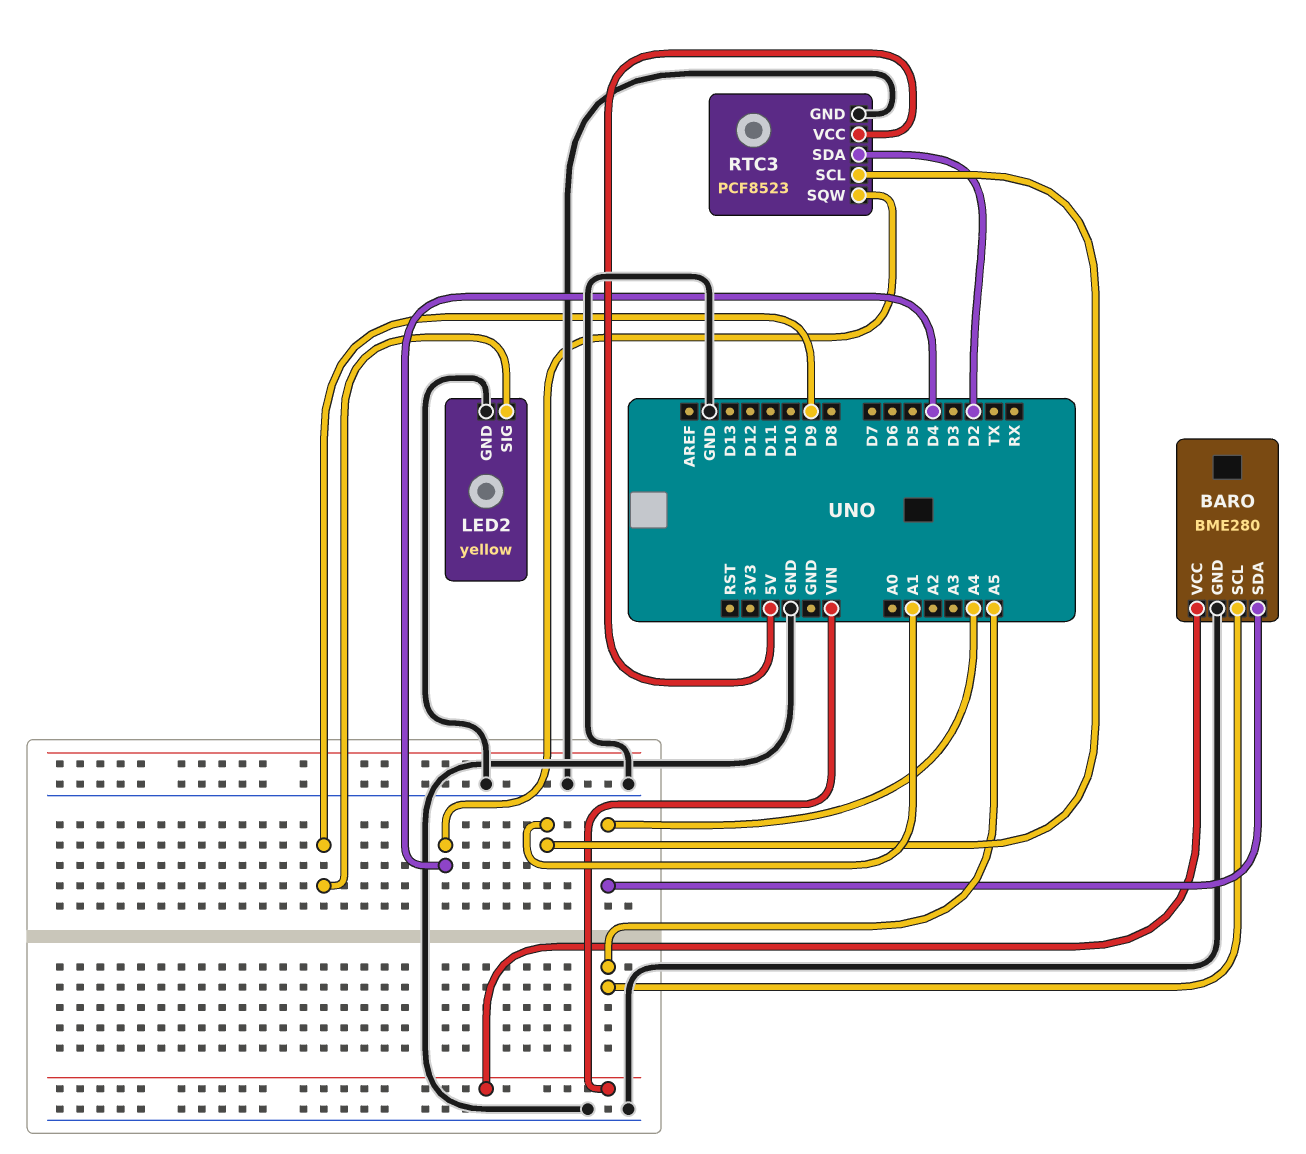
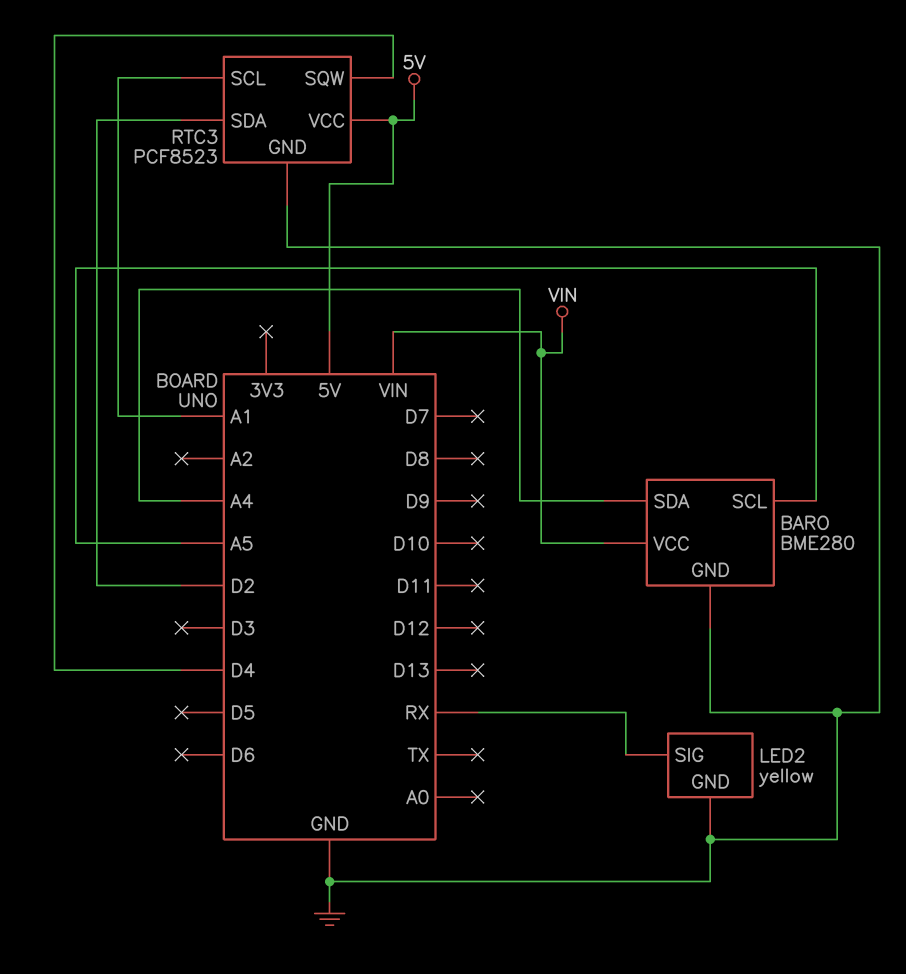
LED2 pin SIG: D9 -> RX

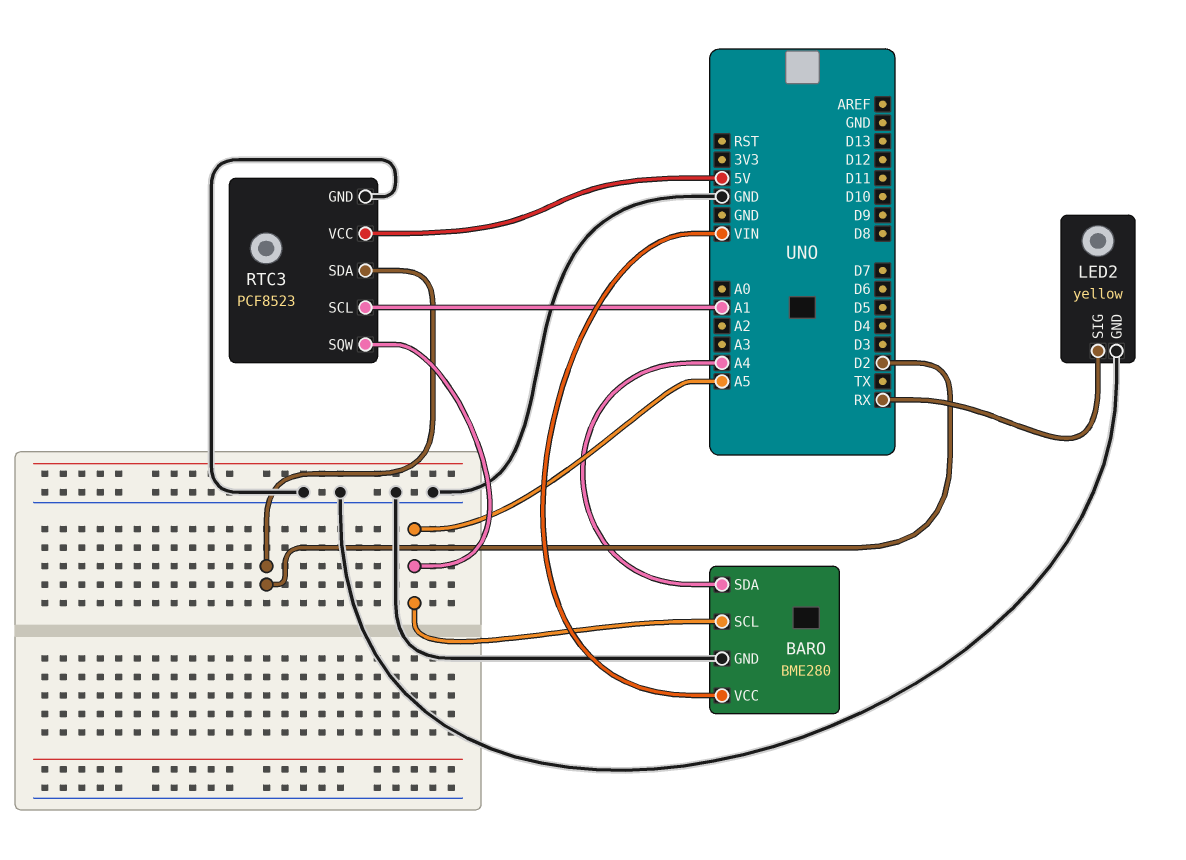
RTC3 pin SQW: D4 -> A5

